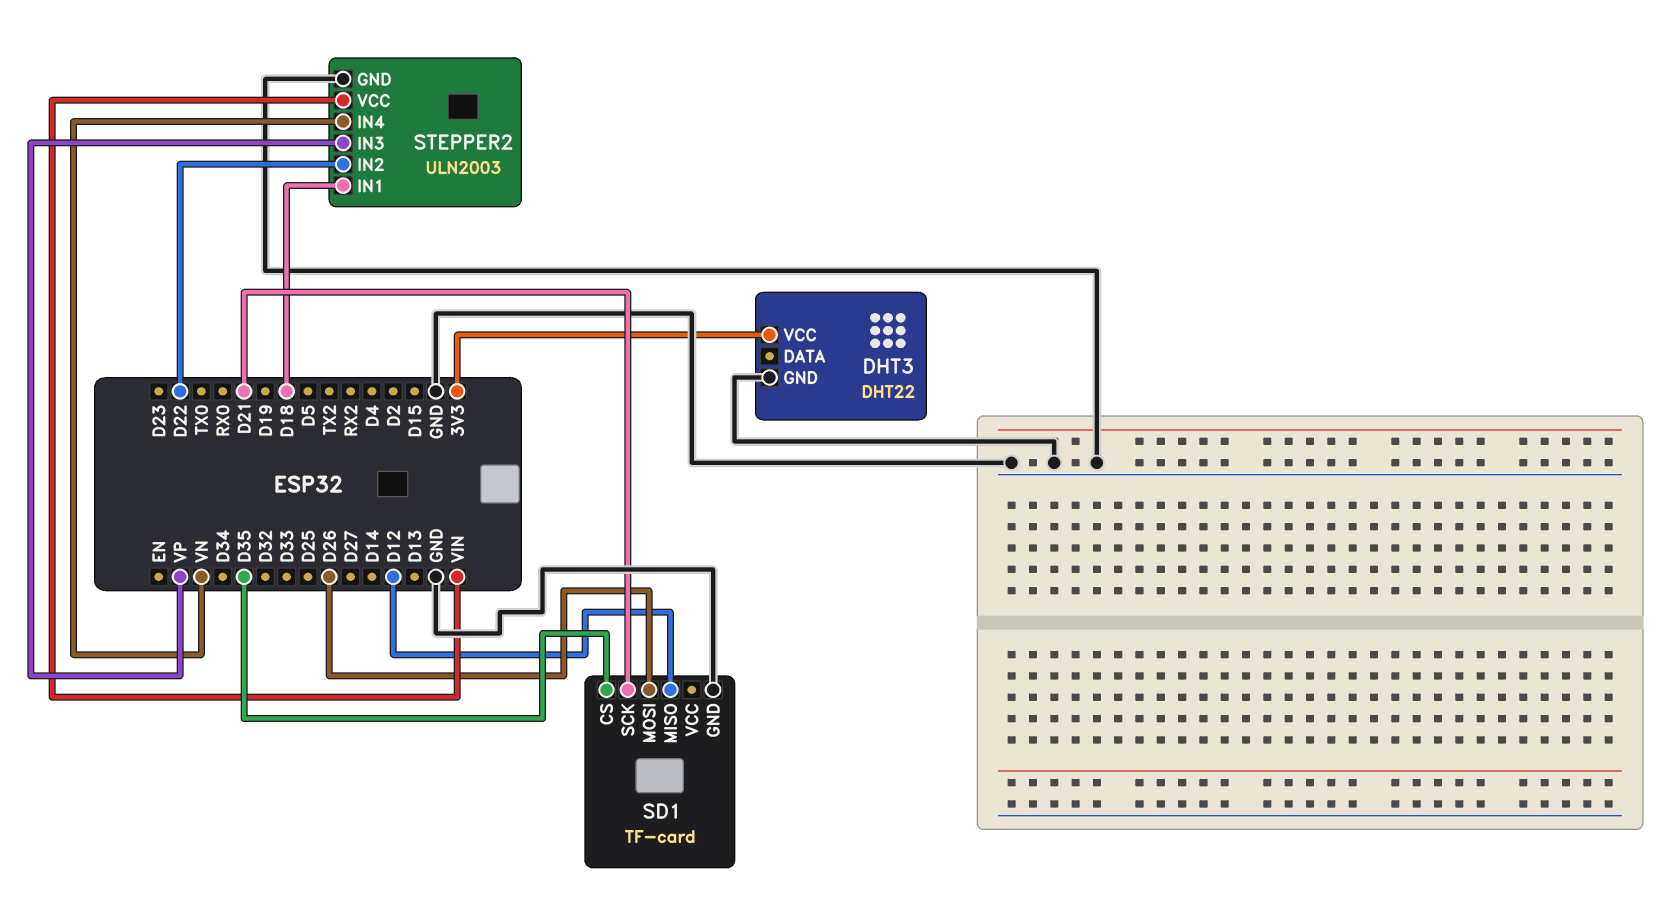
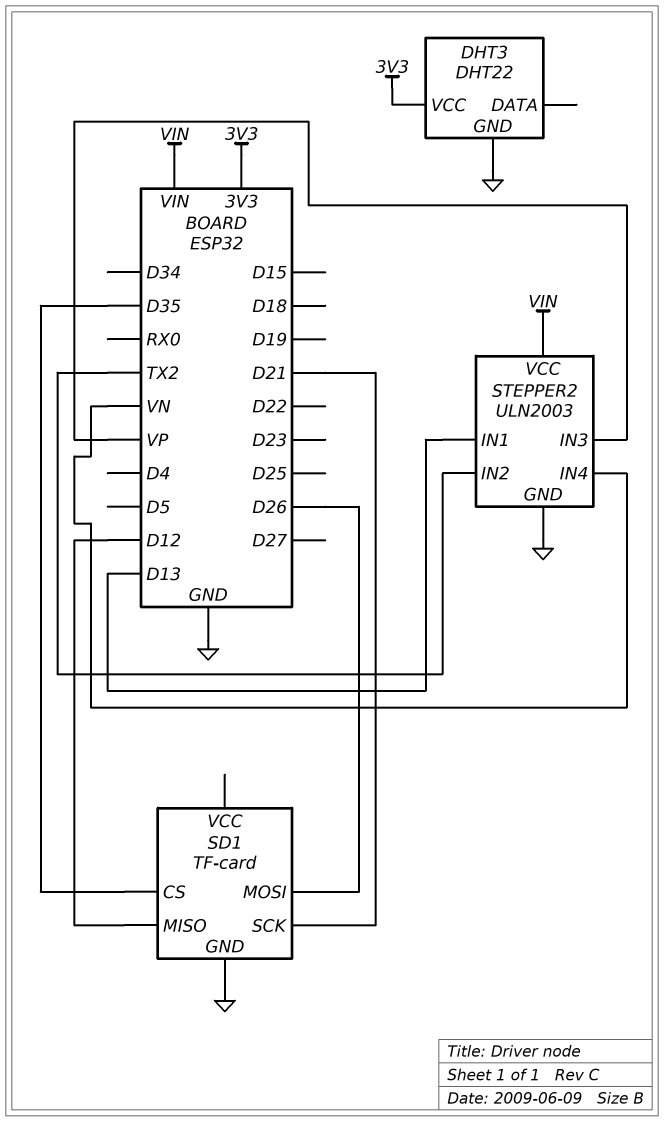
STEPPER2 pin IN1: D18 -> D13
STEPPER2 pin IN2: D22 -> TX2

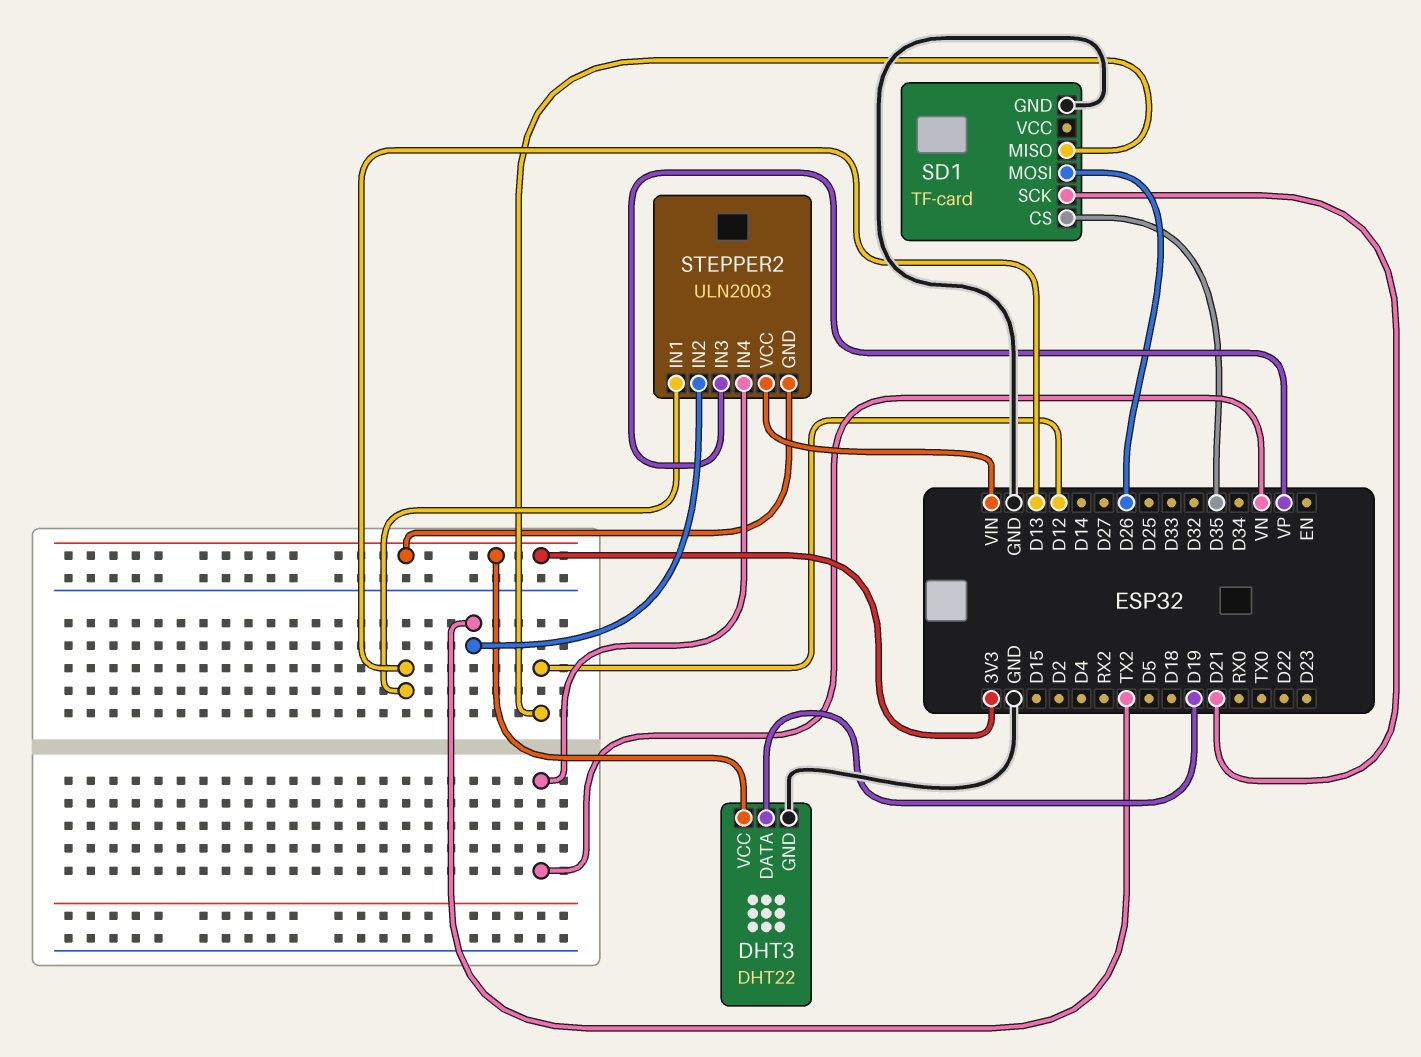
DHT3 pin DATA: none -> D19
STEPPER2 pin GND: GND -> 3V3

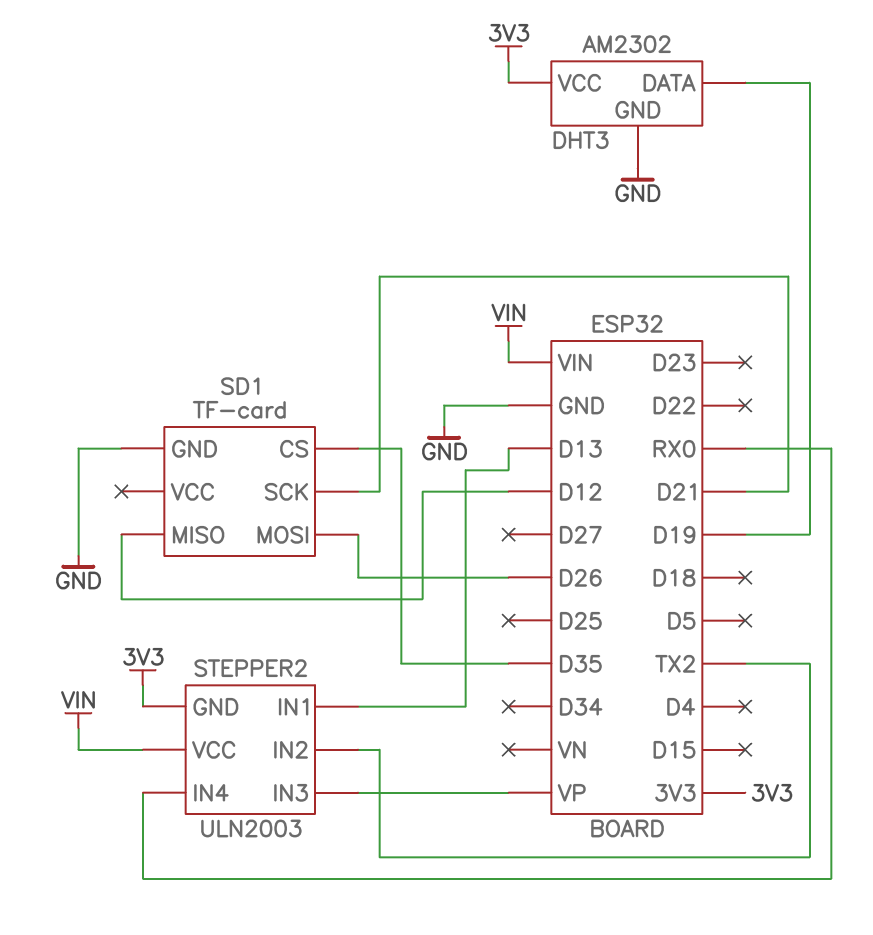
DHT3: DHT22 -> AM2302
STEPPER2 pin IN4: VN -> RX0

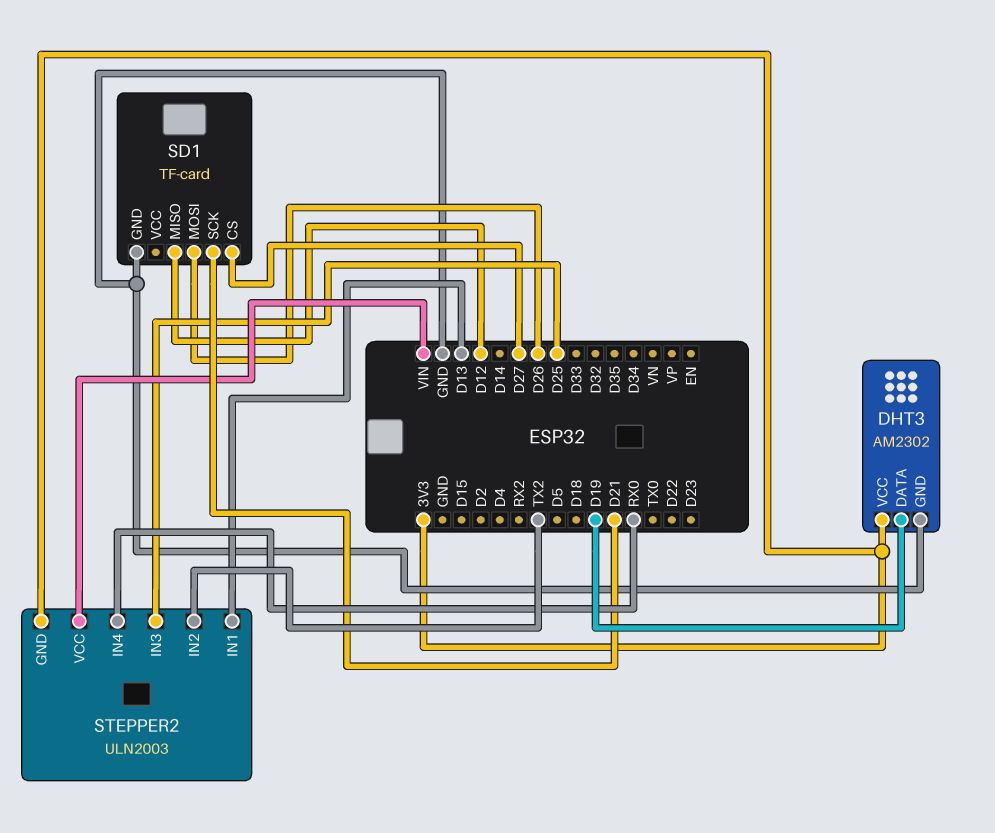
SD1 pin CS: D35 -> D27
STEPPER2 pin IN3: VP -> D25

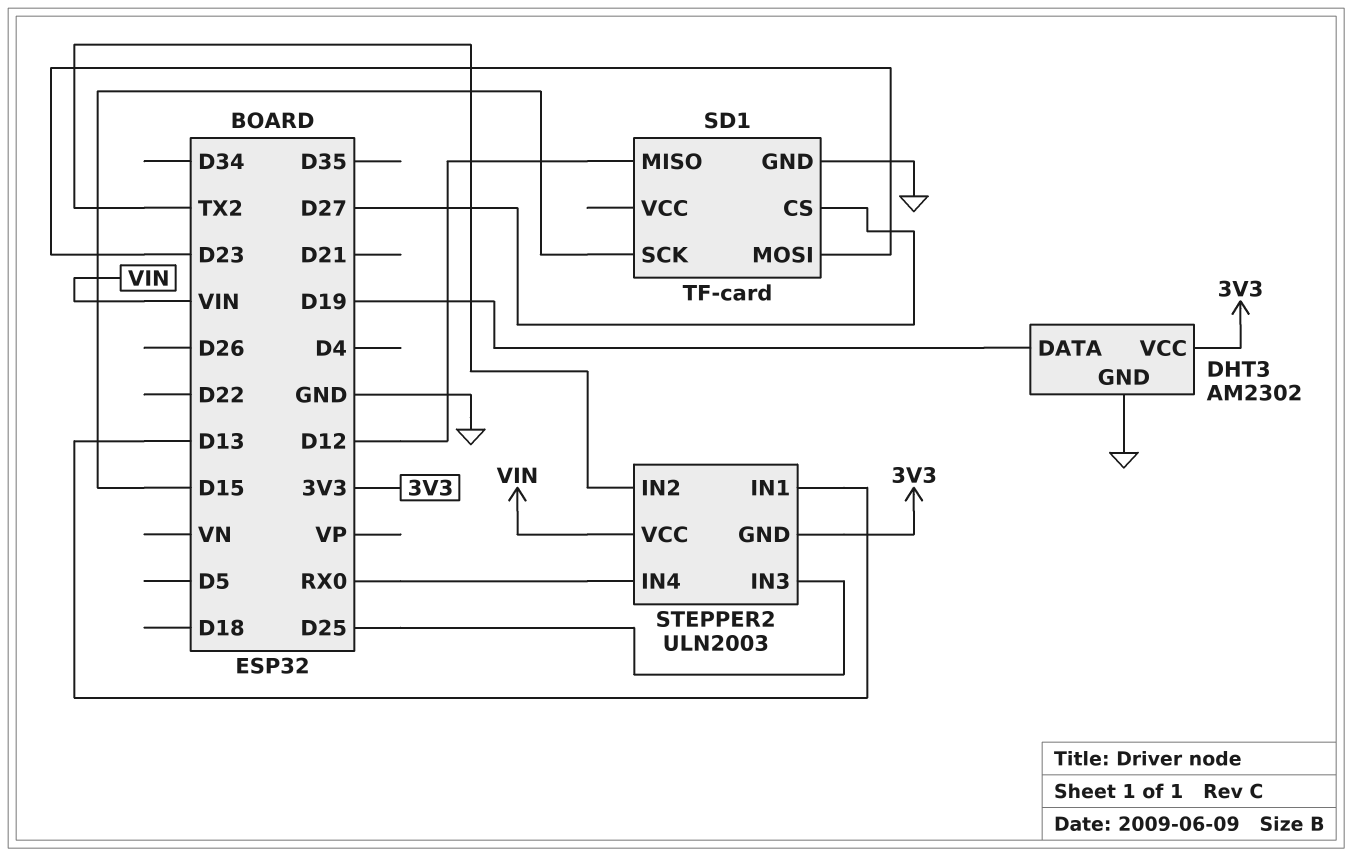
SD1 pin MOSI: D26 -> D23
SD1 pin SCK: D21 -> D15

